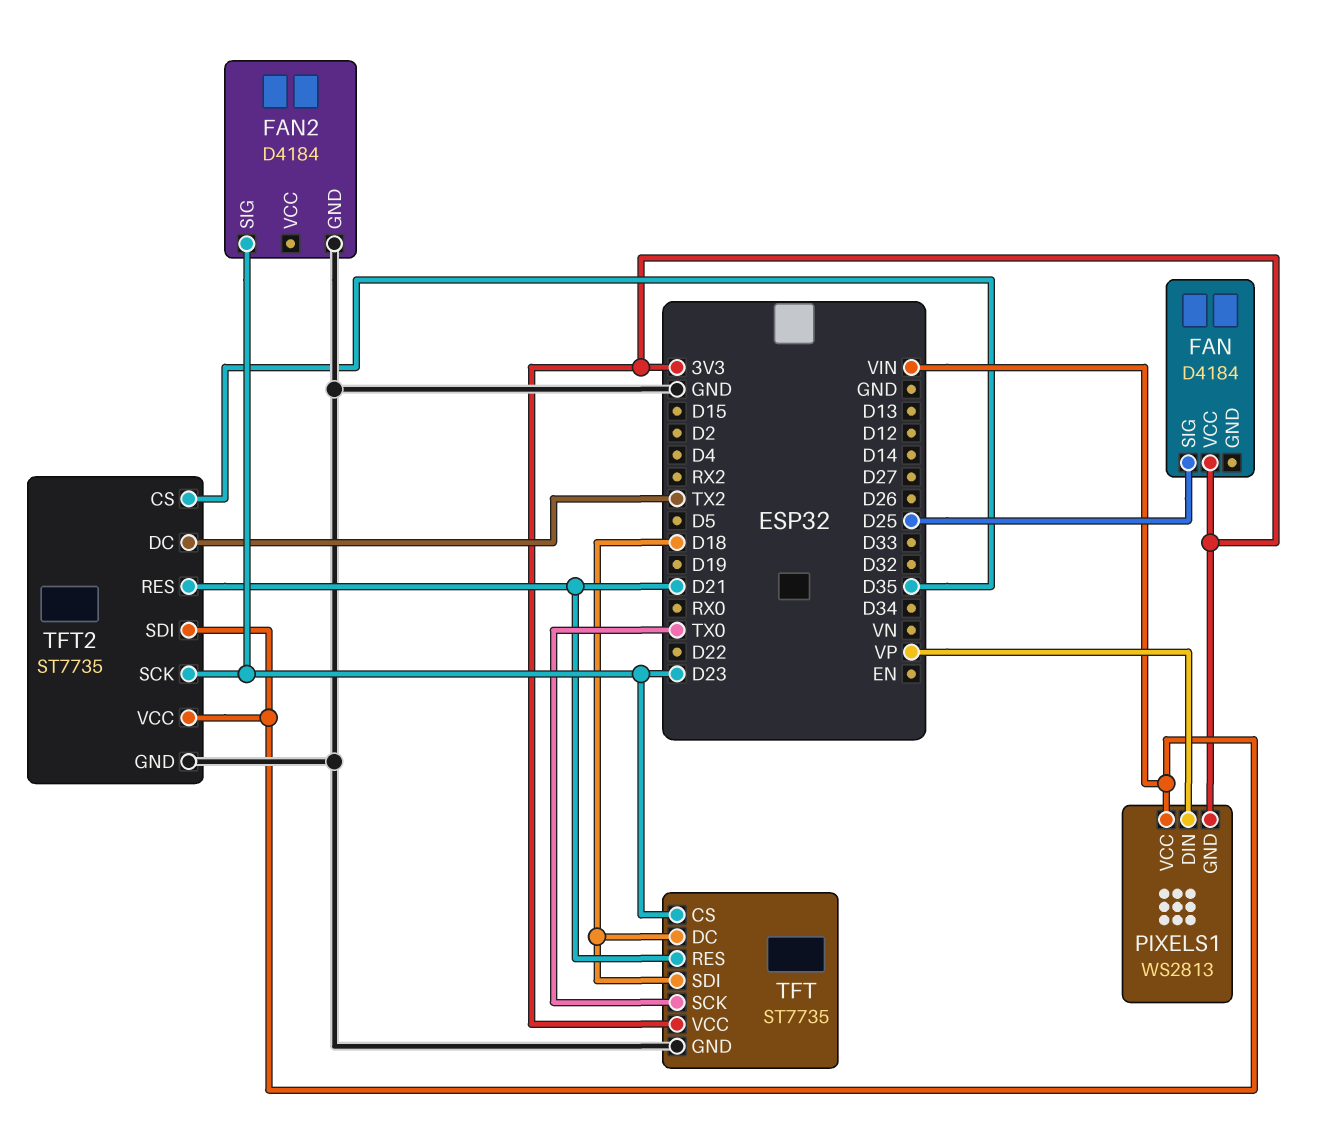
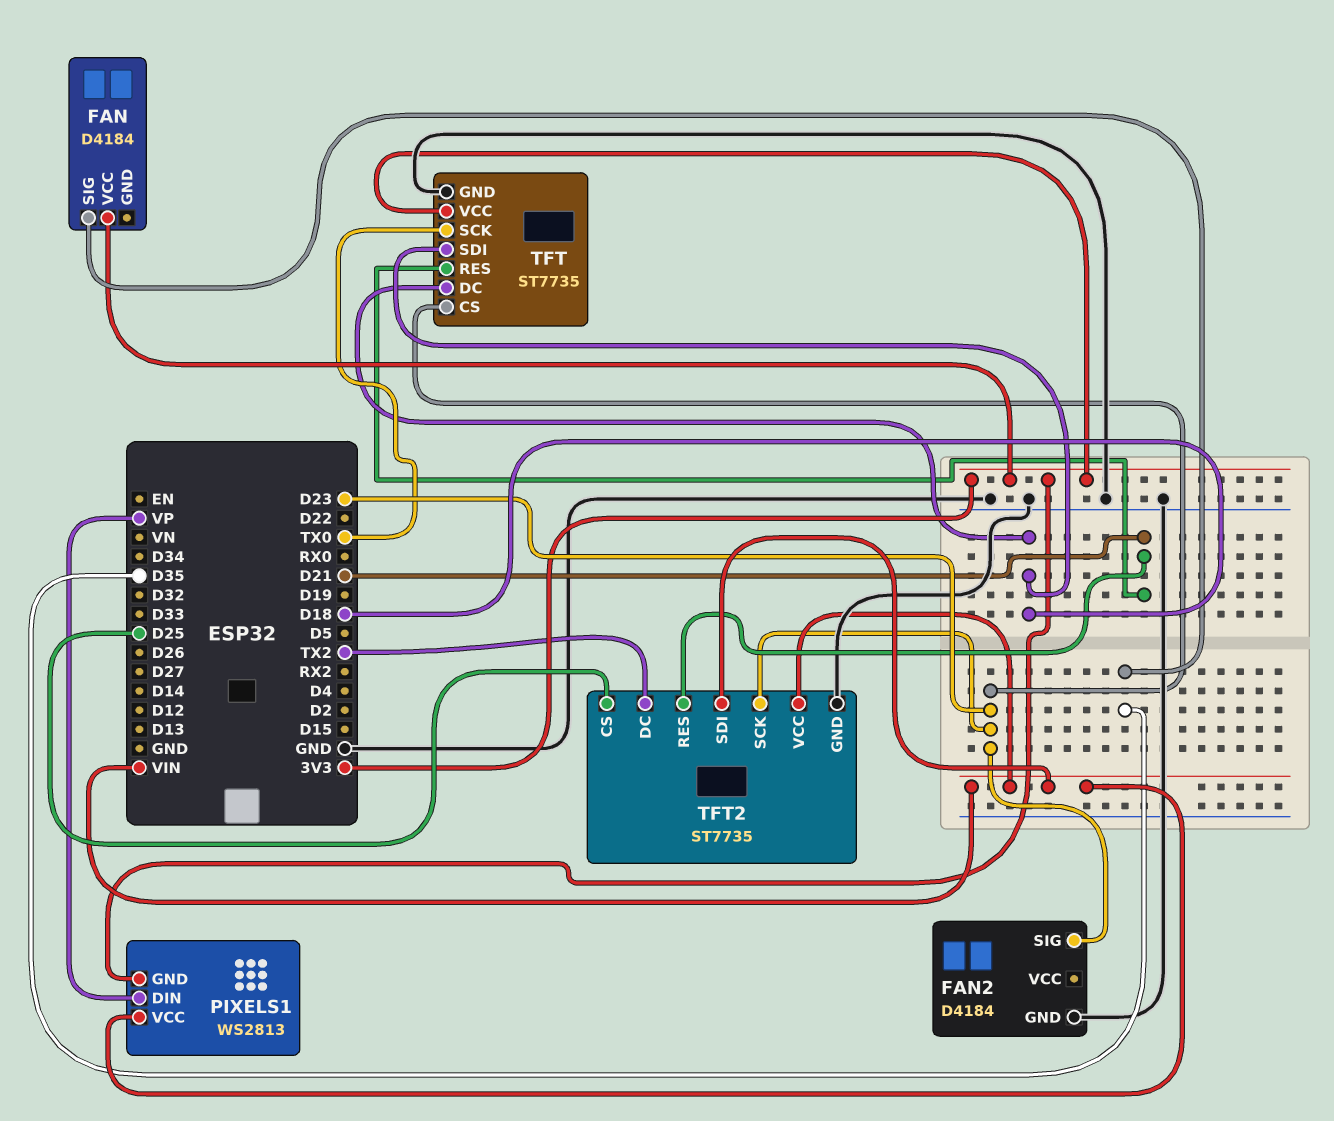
FAN pin SIG: D25 -> D35
TFT2 pin CS: D35 -> D25

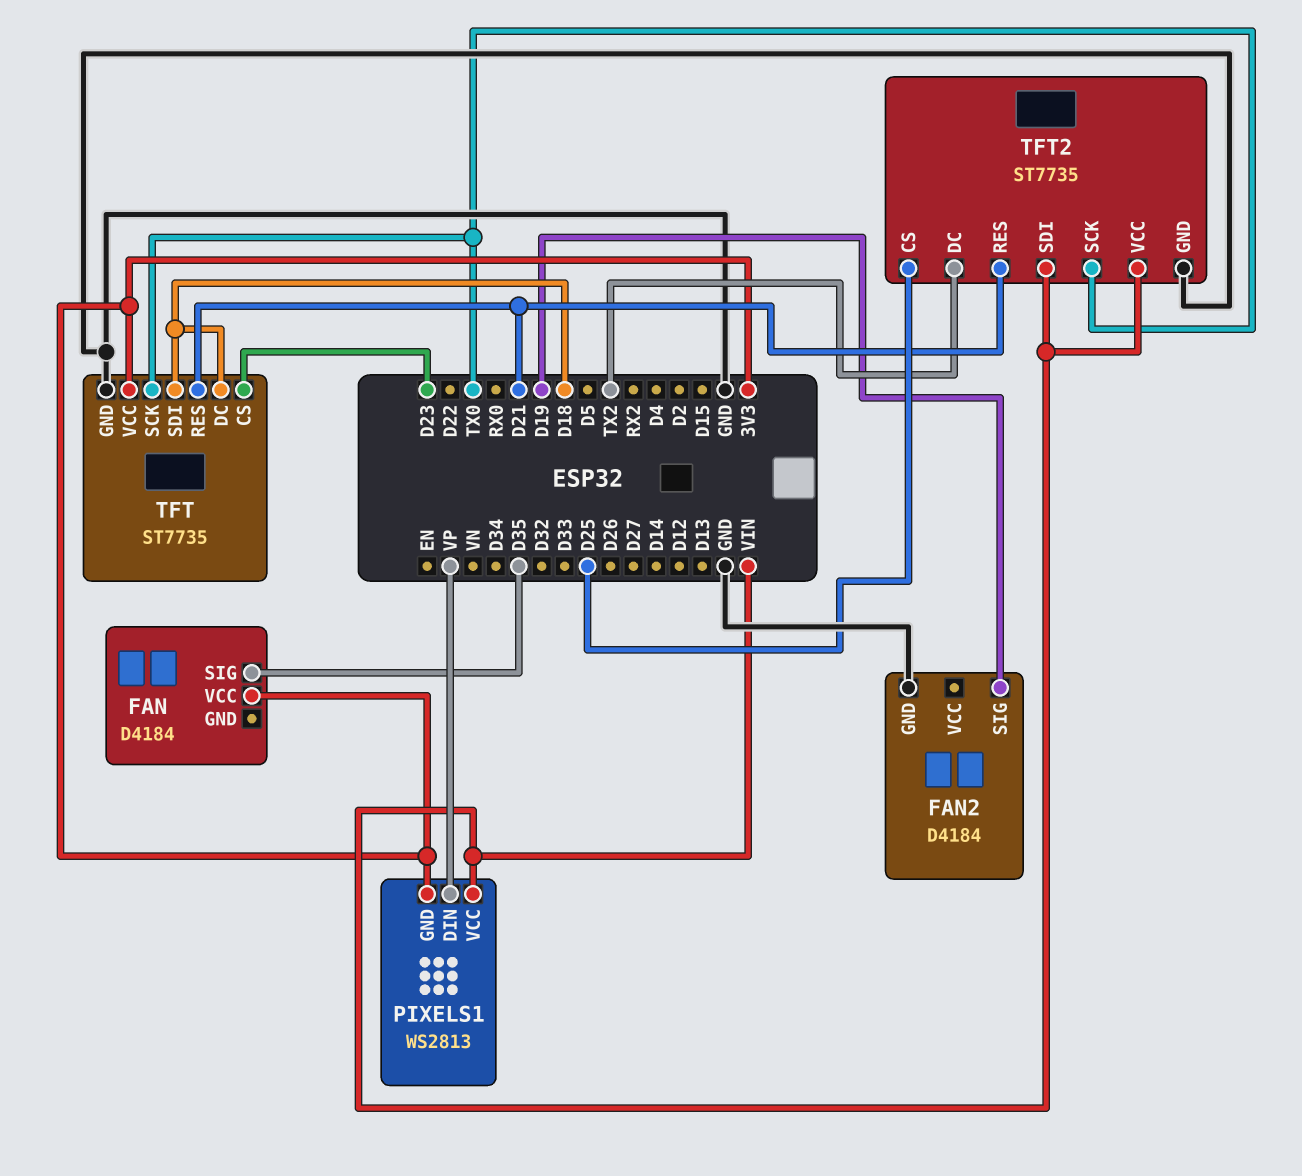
FAN2 pin SIG: D23 -> D19
TFT2 pin SCK: D23 -> TX0

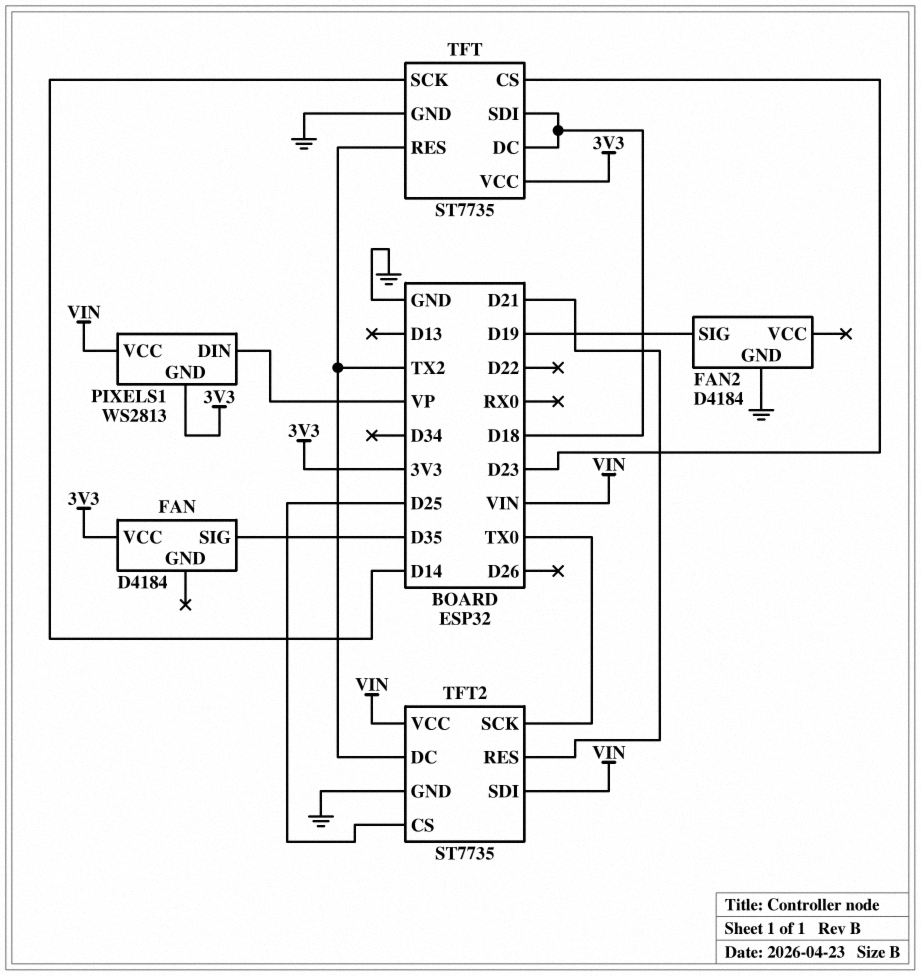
TFT pin RES: D21 -> TX2
TFT pin SCK: TX0 -> D14

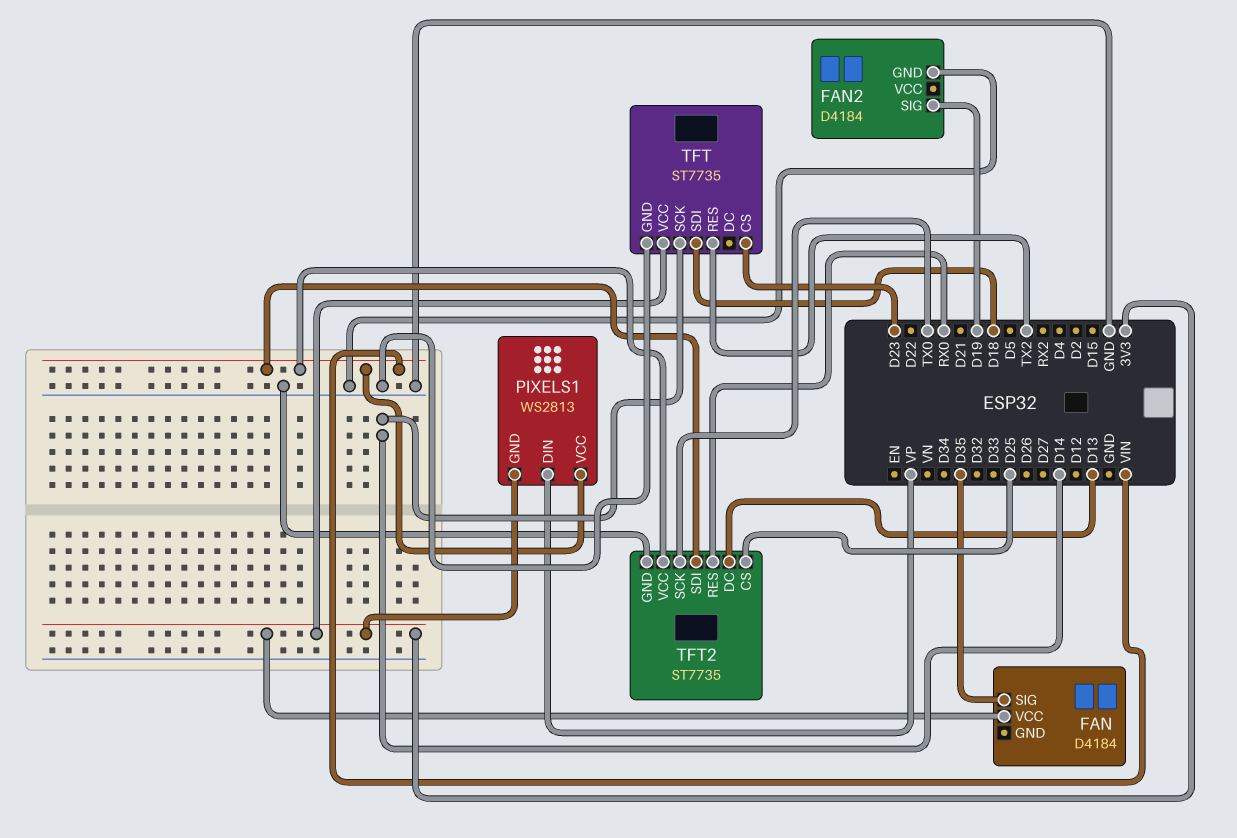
TFT pin DC: D18 -> none
TFT2 pin DC: TX2 -> D13
TFT2 pin RES: D21 -> RX0

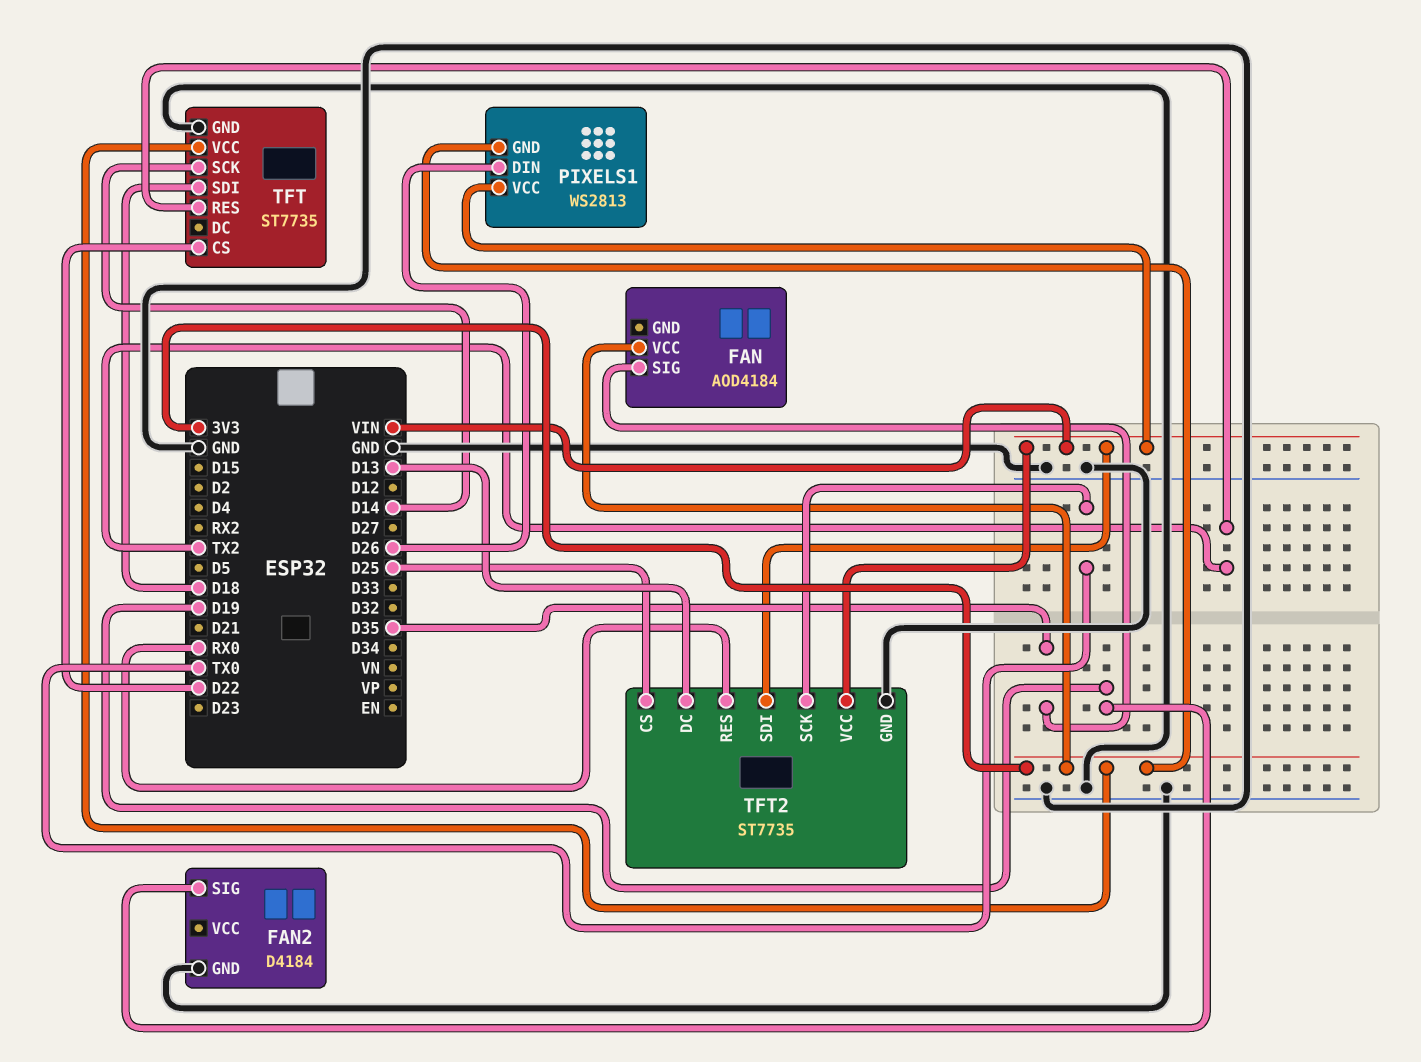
FAN: D4184 -> AOD4184
PIXELS1 pin DIN: VP -> D26
TFT pin CS: D23 -> D22

